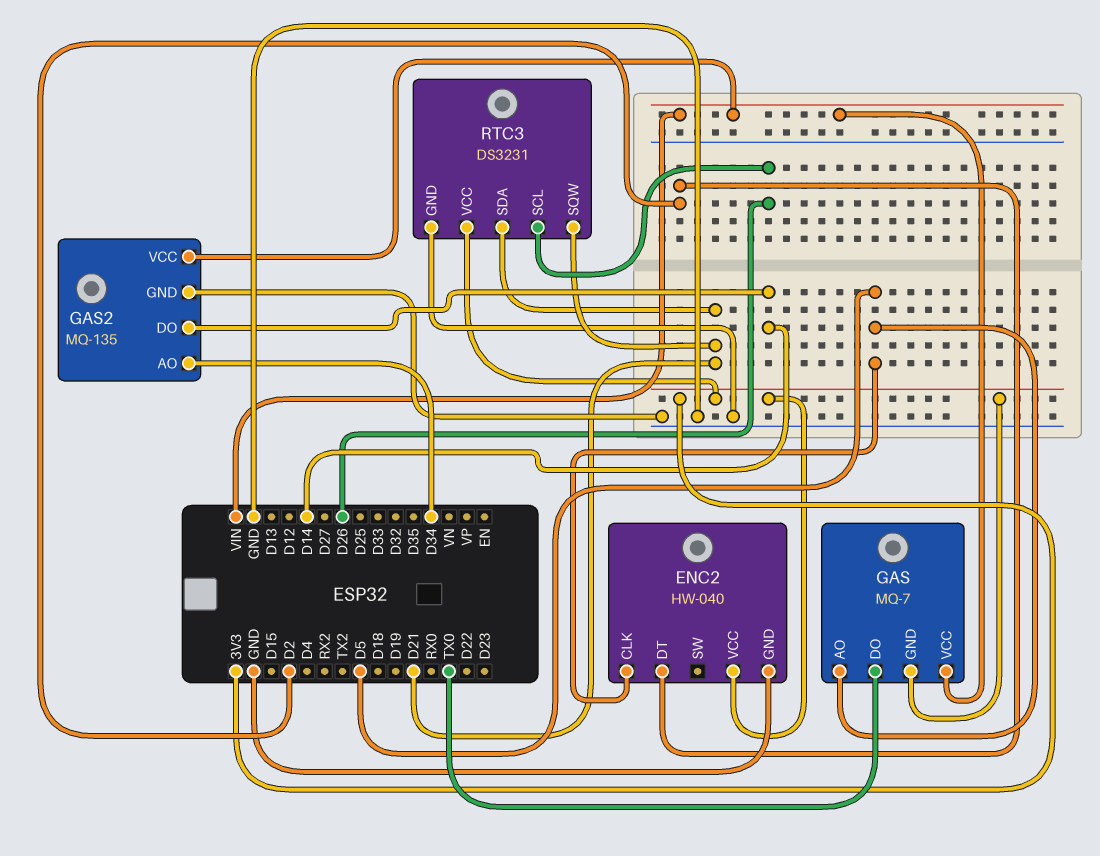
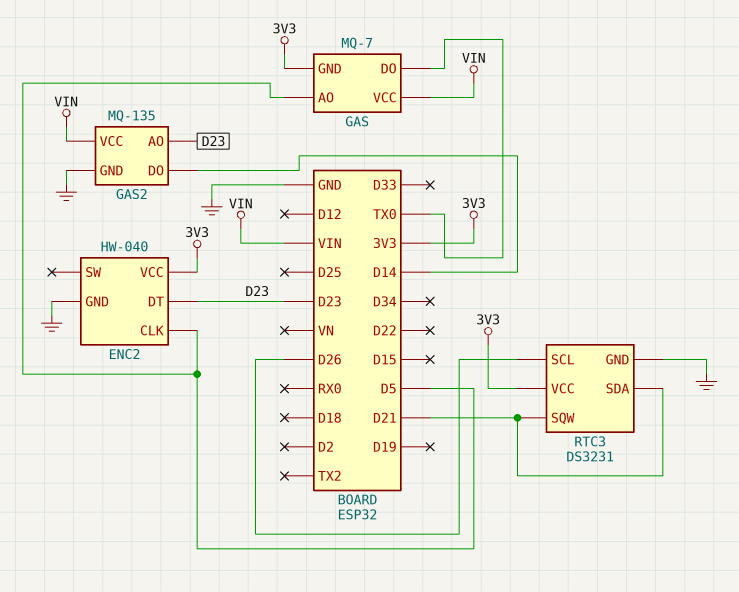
ENC2 pin DT: D2 -> D23
GAS2 pin AO: D34 -> D23

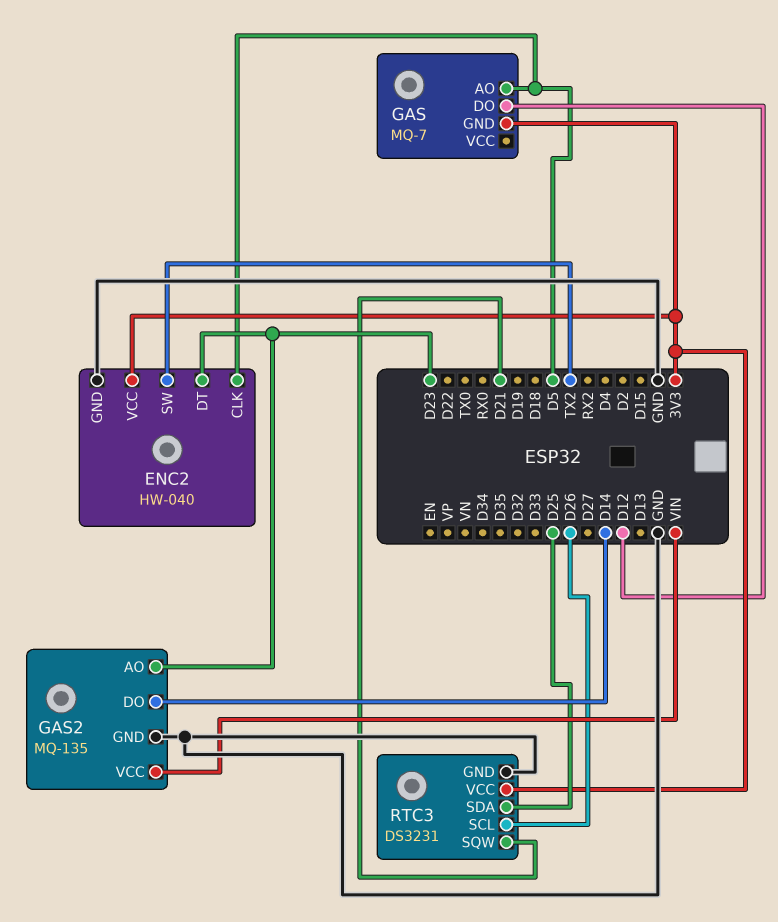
ENC2 pin SW: none -> TX2
GAS pin DO: TX0 -> D12
GAS pin VCC: VIN -> none
RTC3 pin SDA: D21 -> D25

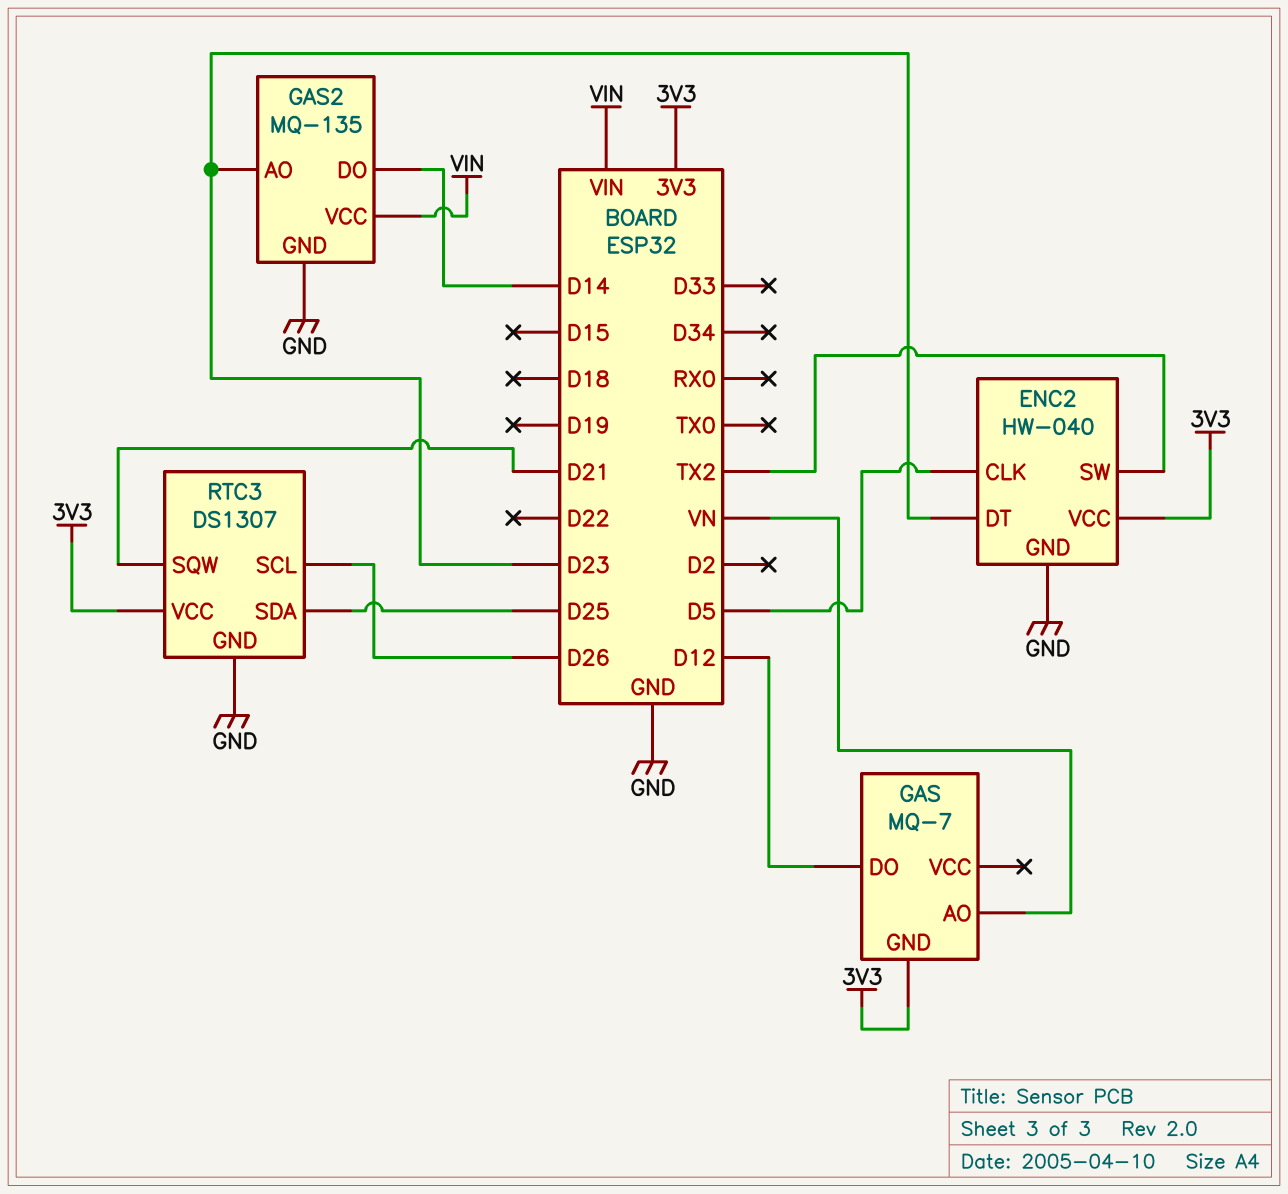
GAS pin AO: D5 -> VN
RTC3: DS3231 -> DS1307

